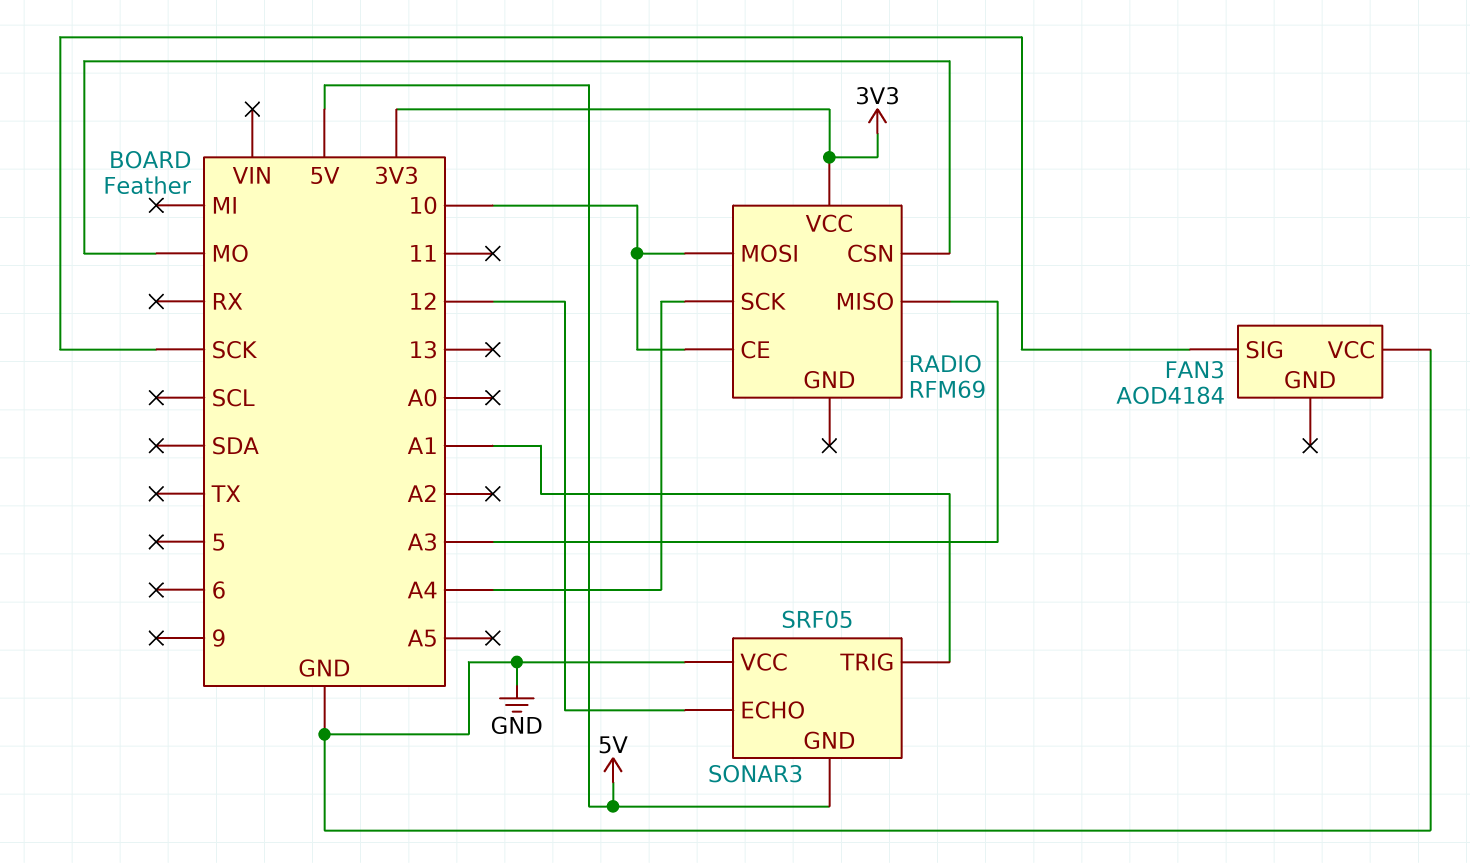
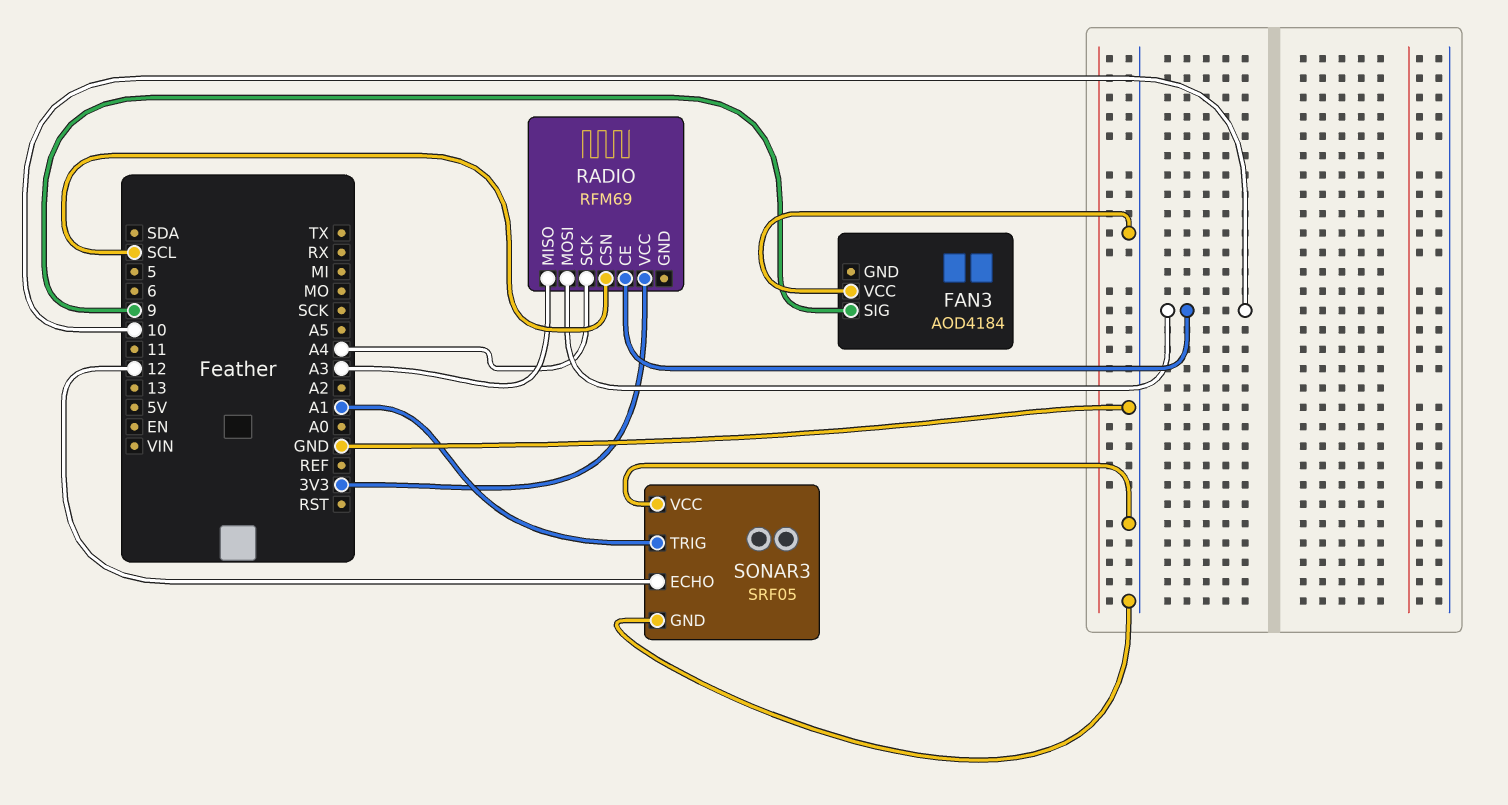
FAN3 pin SIG: SCK -> 9
RADIO pin CSN: MO -> SCL
SONAR3 pin GND: 5V -> GND

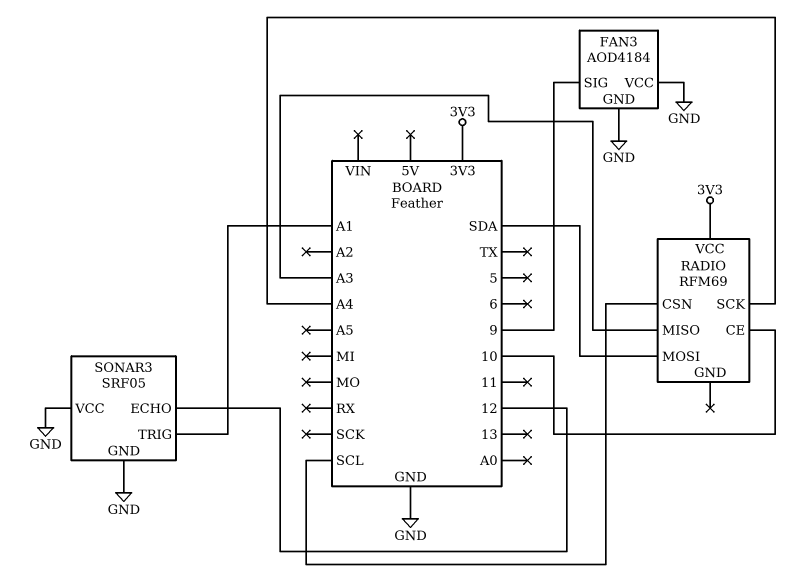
FAN3 pin GND: none -> GND
RADIO pin MOSI: 10 -> SDA

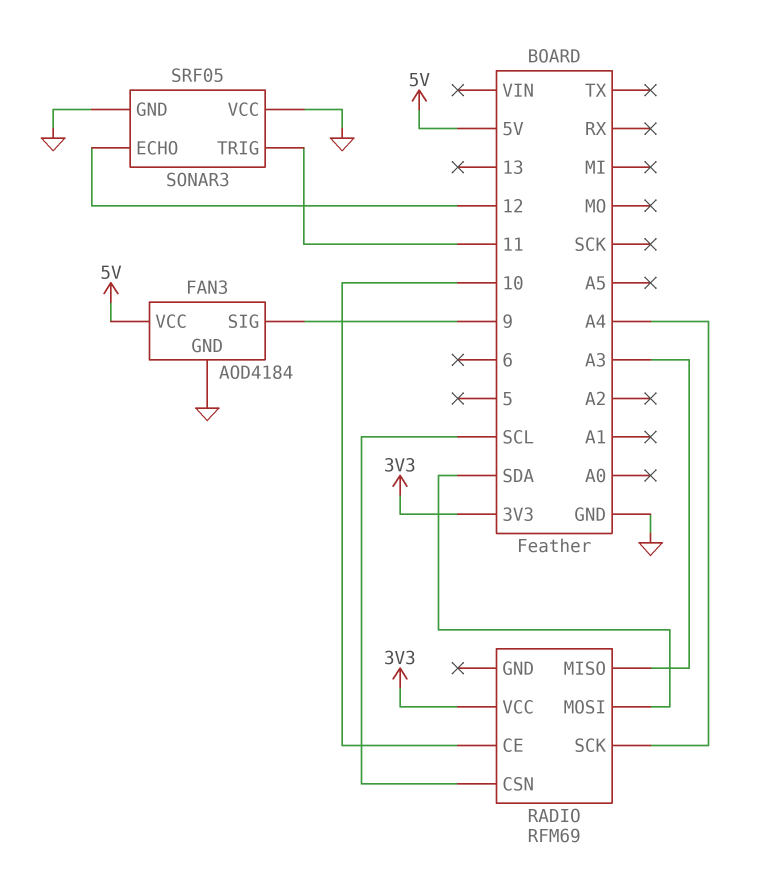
FAN3 pin VCC: GND -> 5V
SONAR3 pin TRIG: A1 -> 11

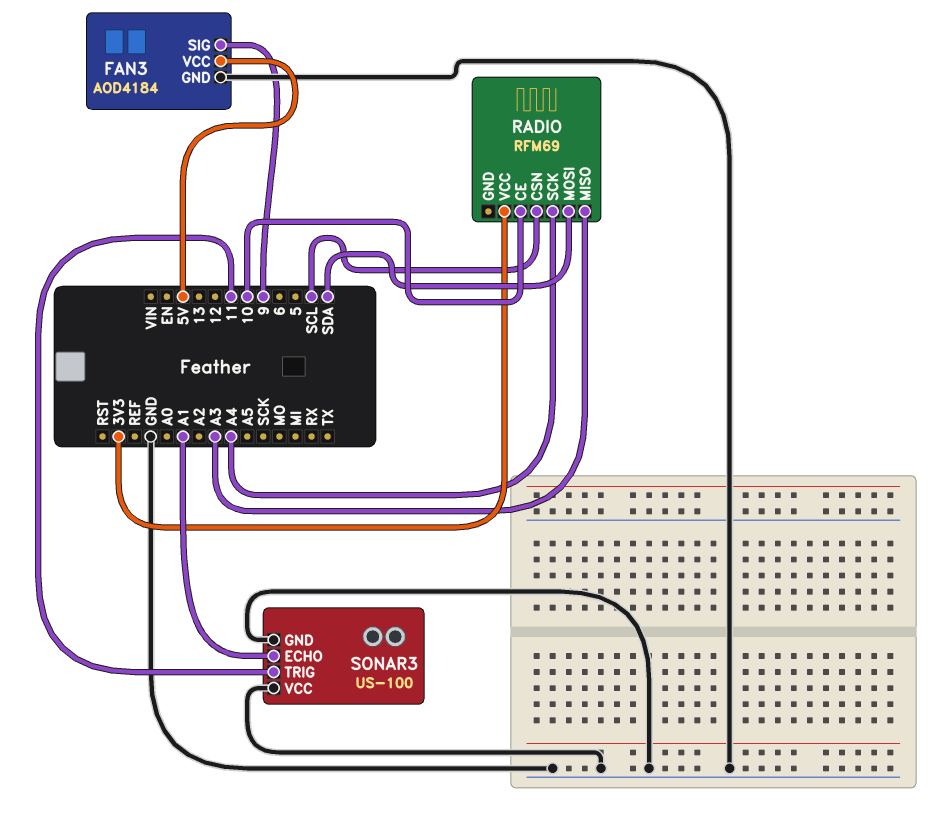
SONAR3: SRF05 -> US-100
SONAR3 pin ECHO: 12 -> A1

